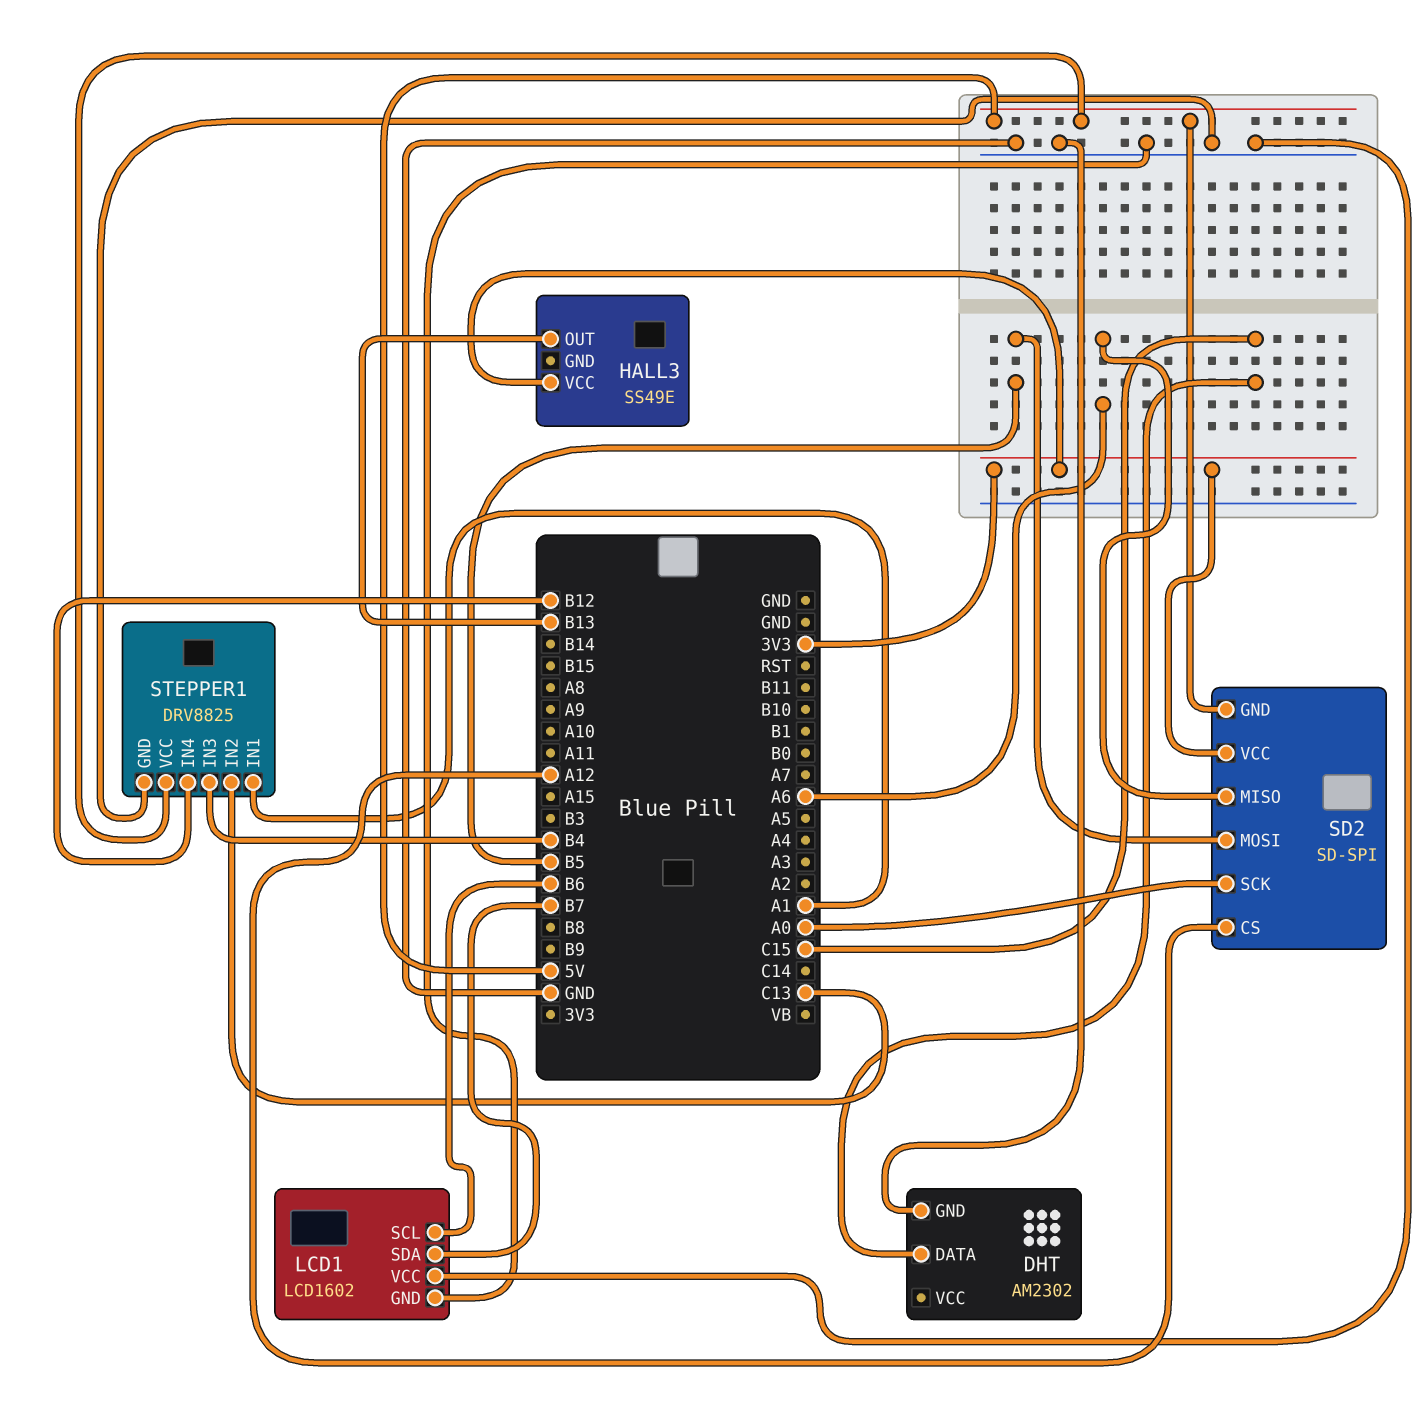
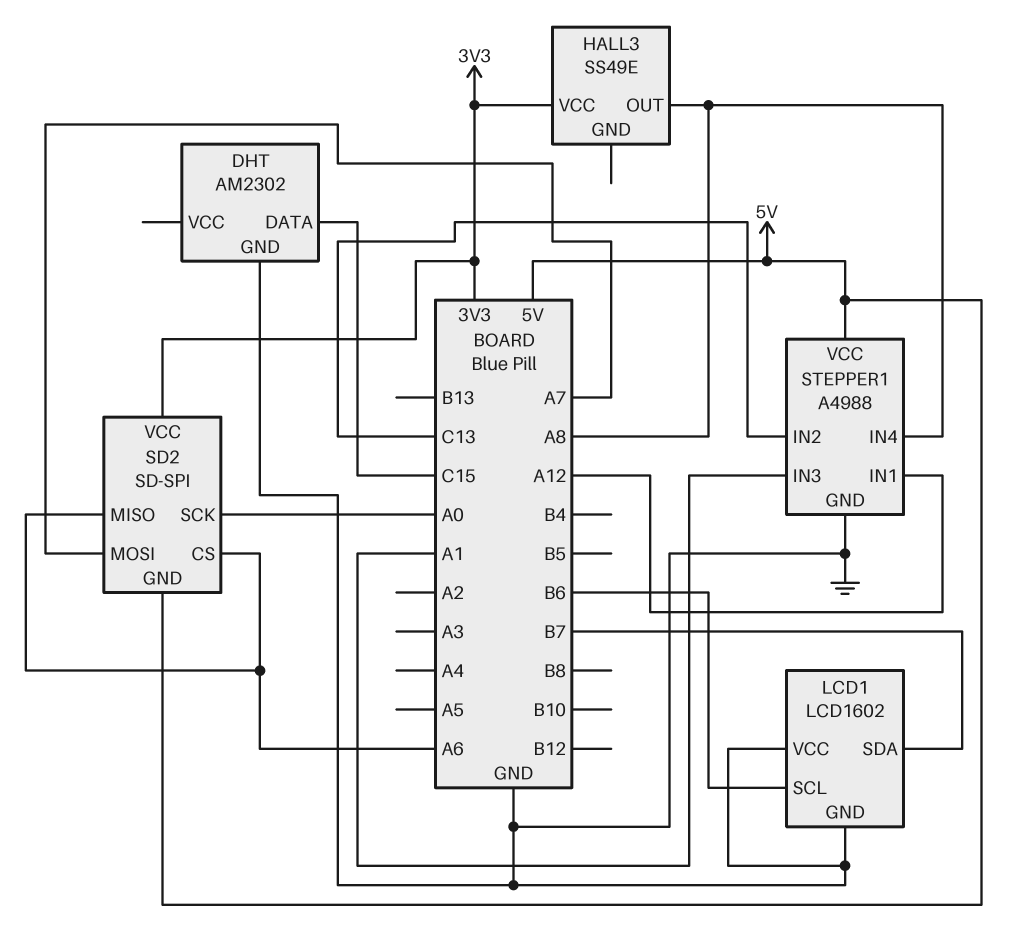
HALL3 pin OUT: B13 -> A8
SD2 pin CS: A12 -> A6
SD2 pin MOSI: B5 -> A7
STEPPER1: DRV8825 -> A4988
STEPPER1 pin IN1: A1 -> A12
STEPPER1 pin IN3: B4 -> A1
STEPPER1 pin IN4: B12 -> A8

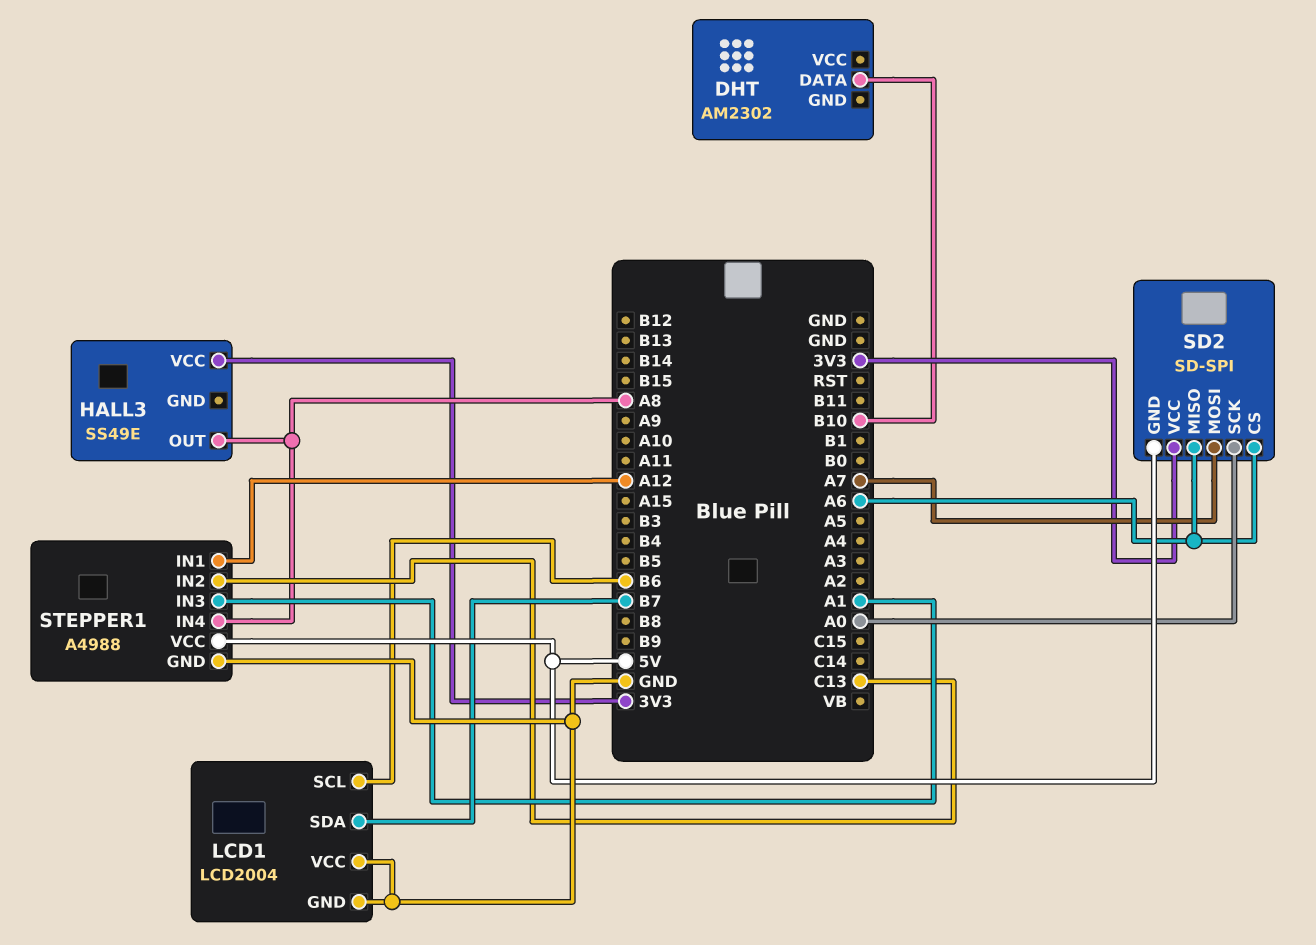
DHT pin DATA: C15 -> B10
DHT pin GND: GND -> none
LCD1: LCD1602 -> LCD2004

